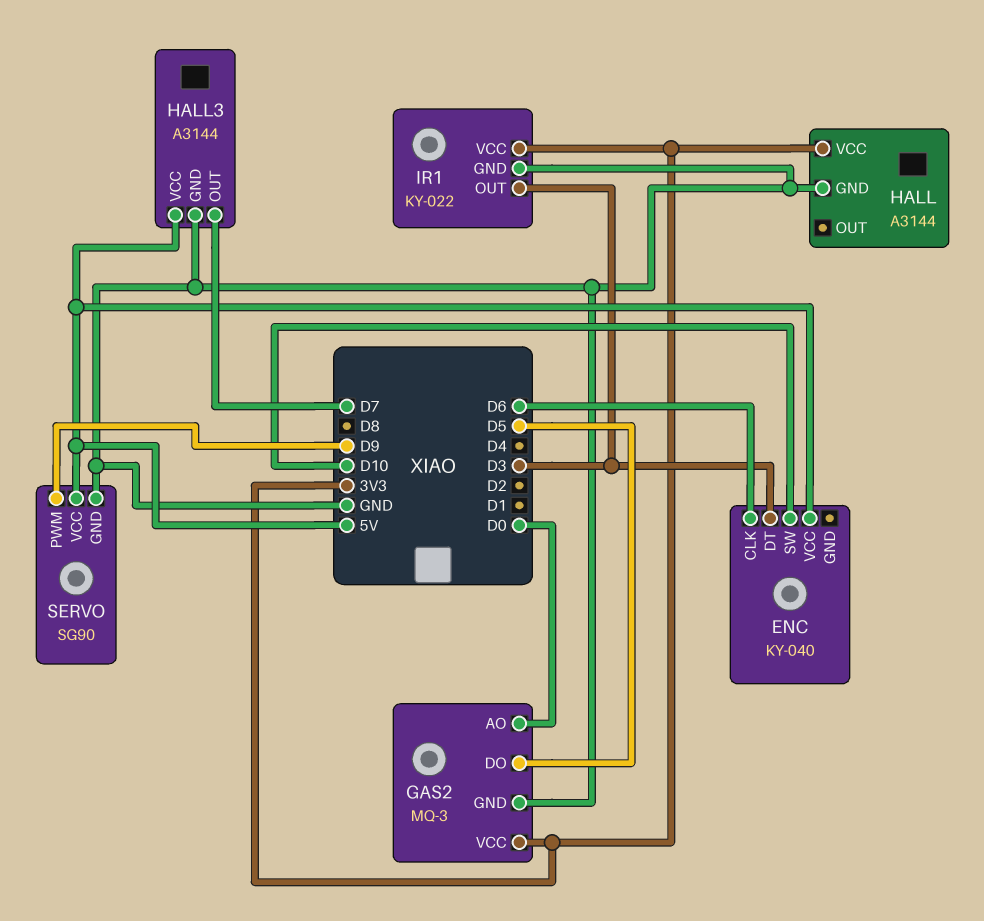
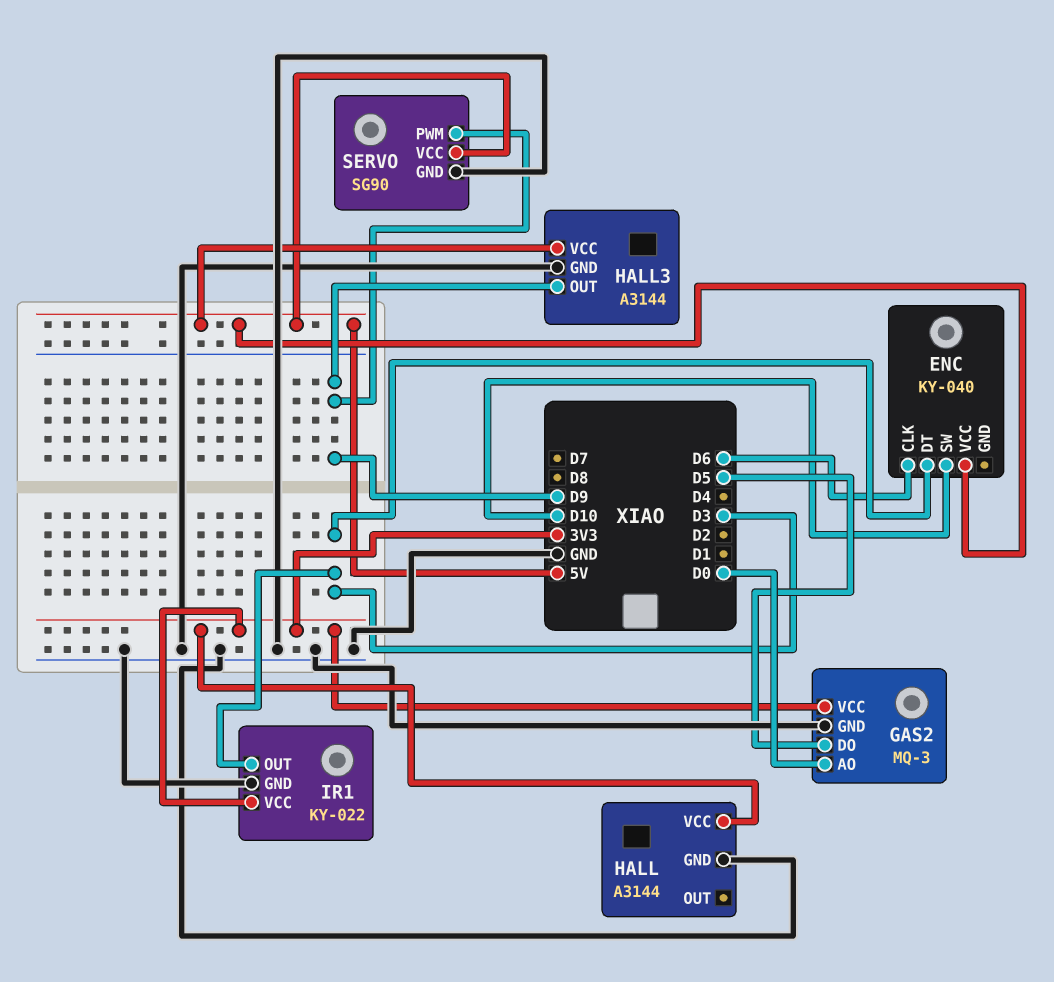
HALL3 pin OUT: D7 -> D9

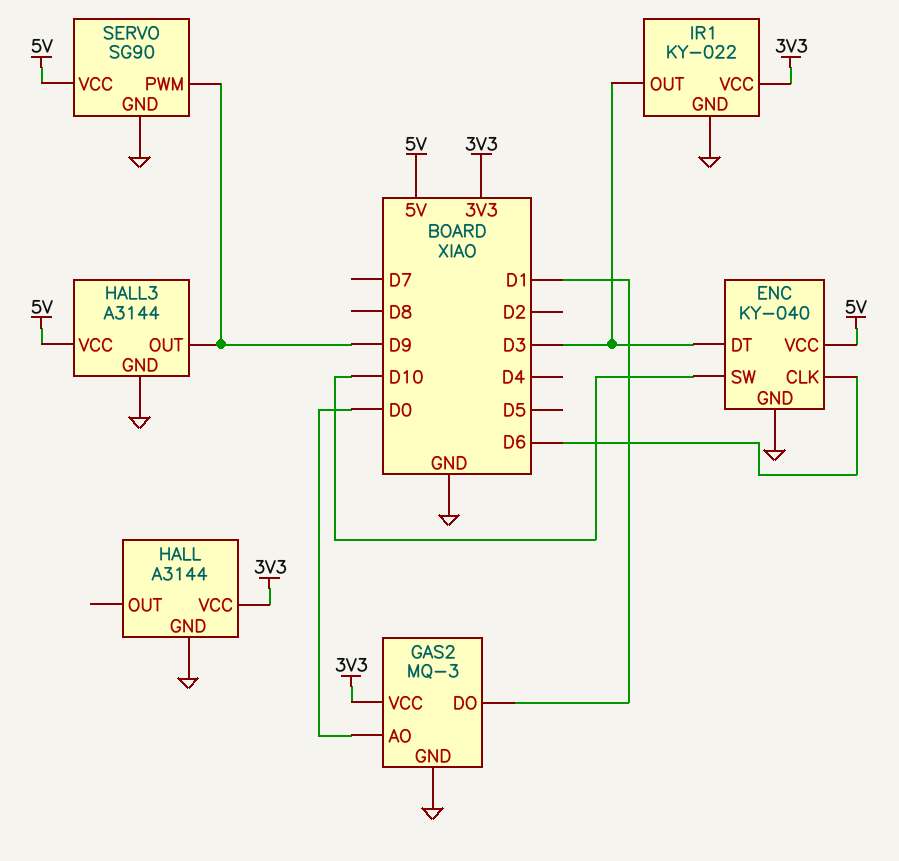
ENC pin GND: none -> GND
GAS2 pin DO: D5 -> D1

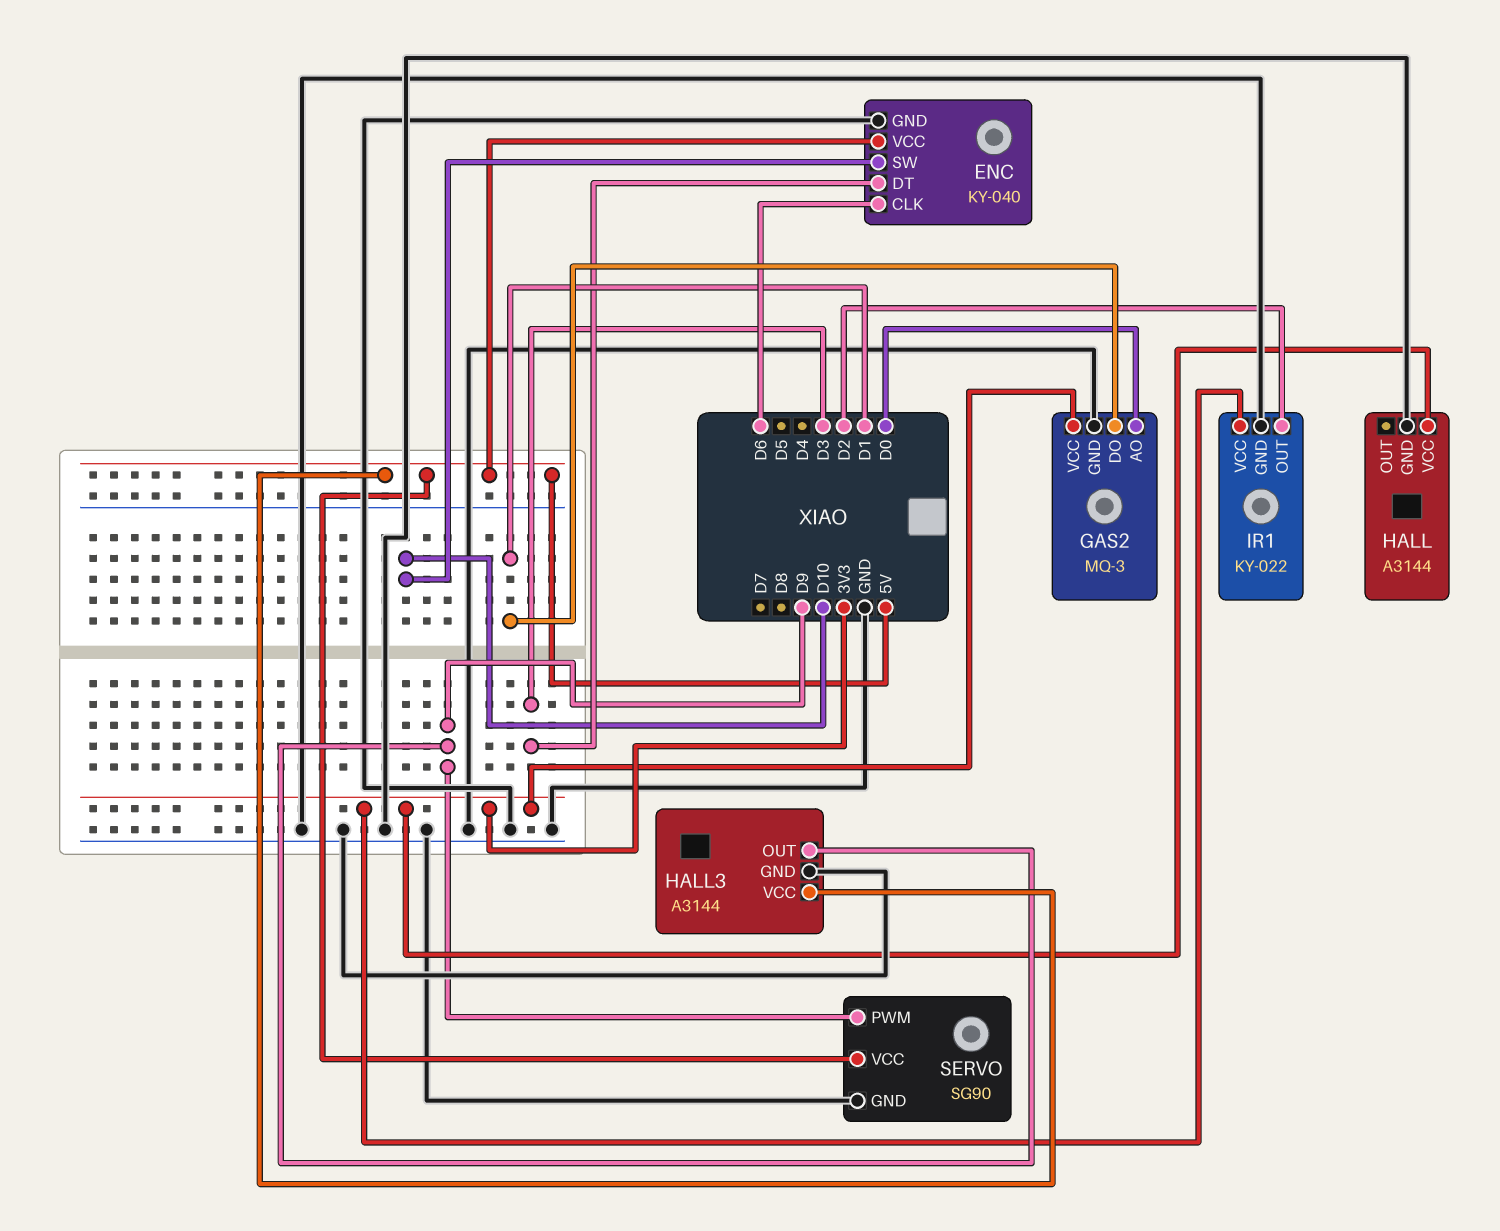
IR1 pin OUT: D3 -> D2

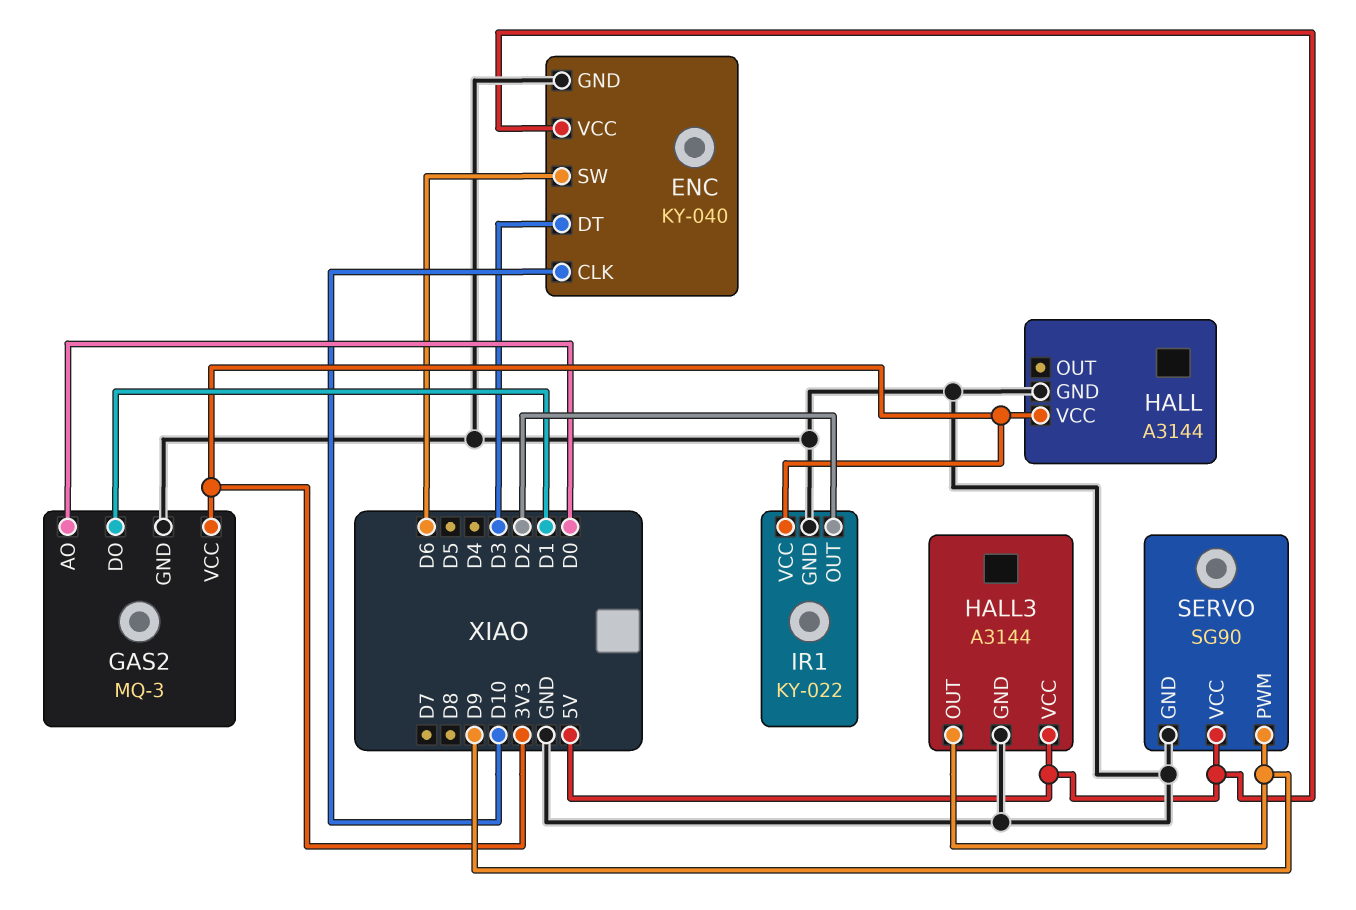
ENC pin CLK: D6 -> D10
ENC pin SW: D10 -> D6

